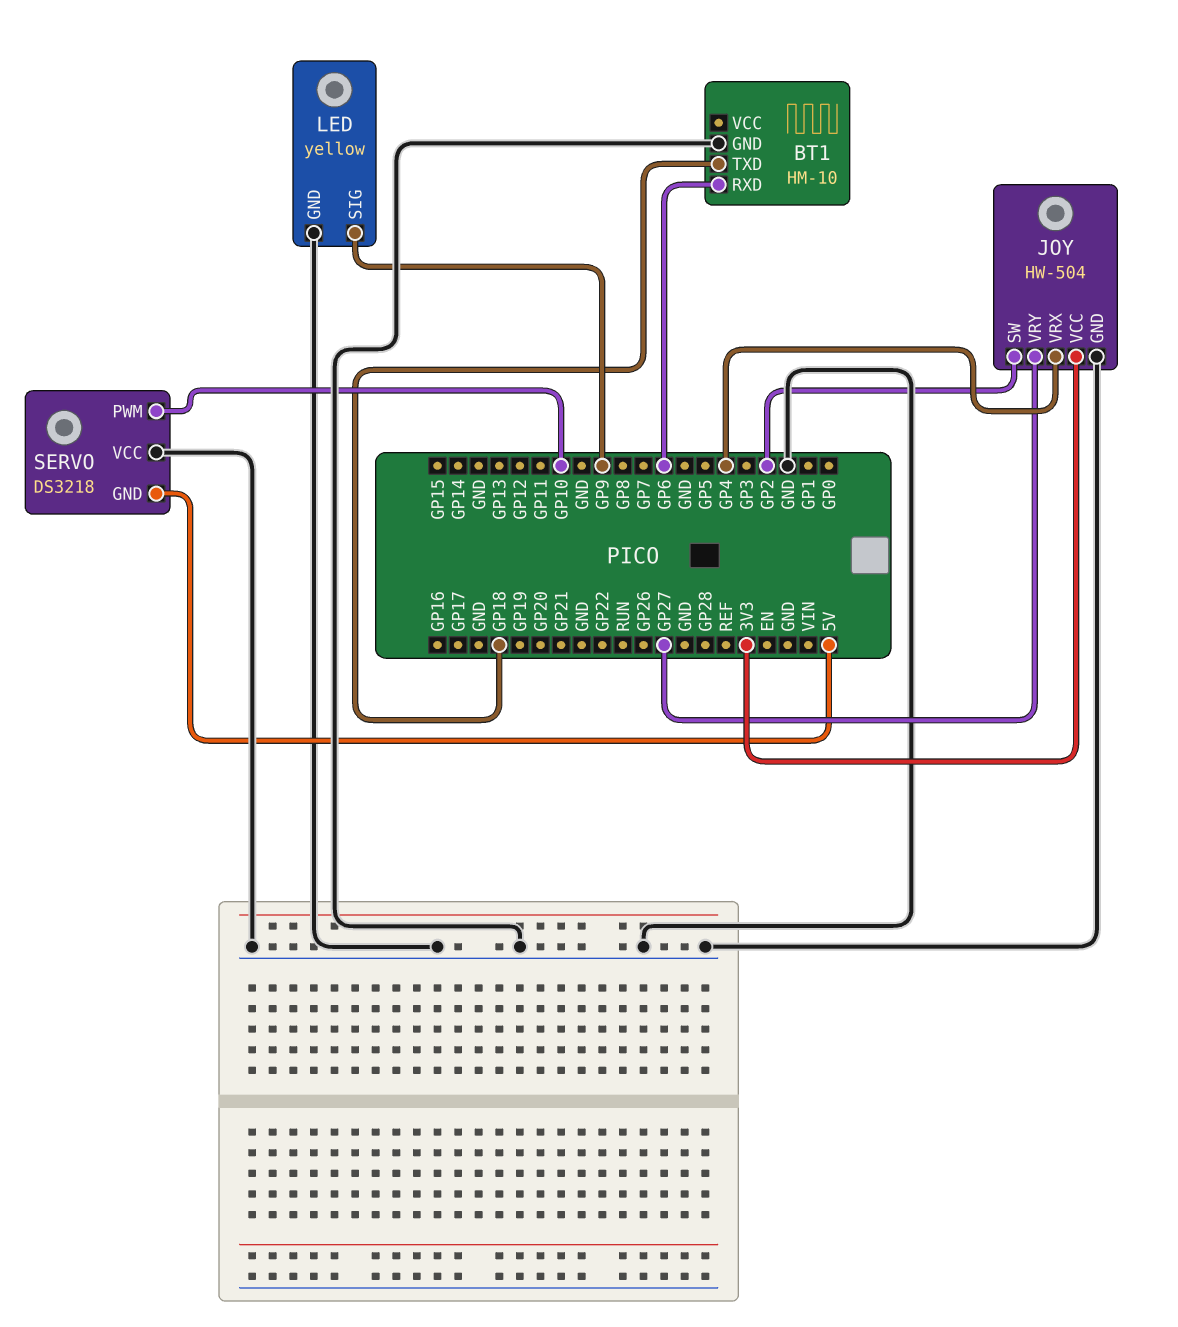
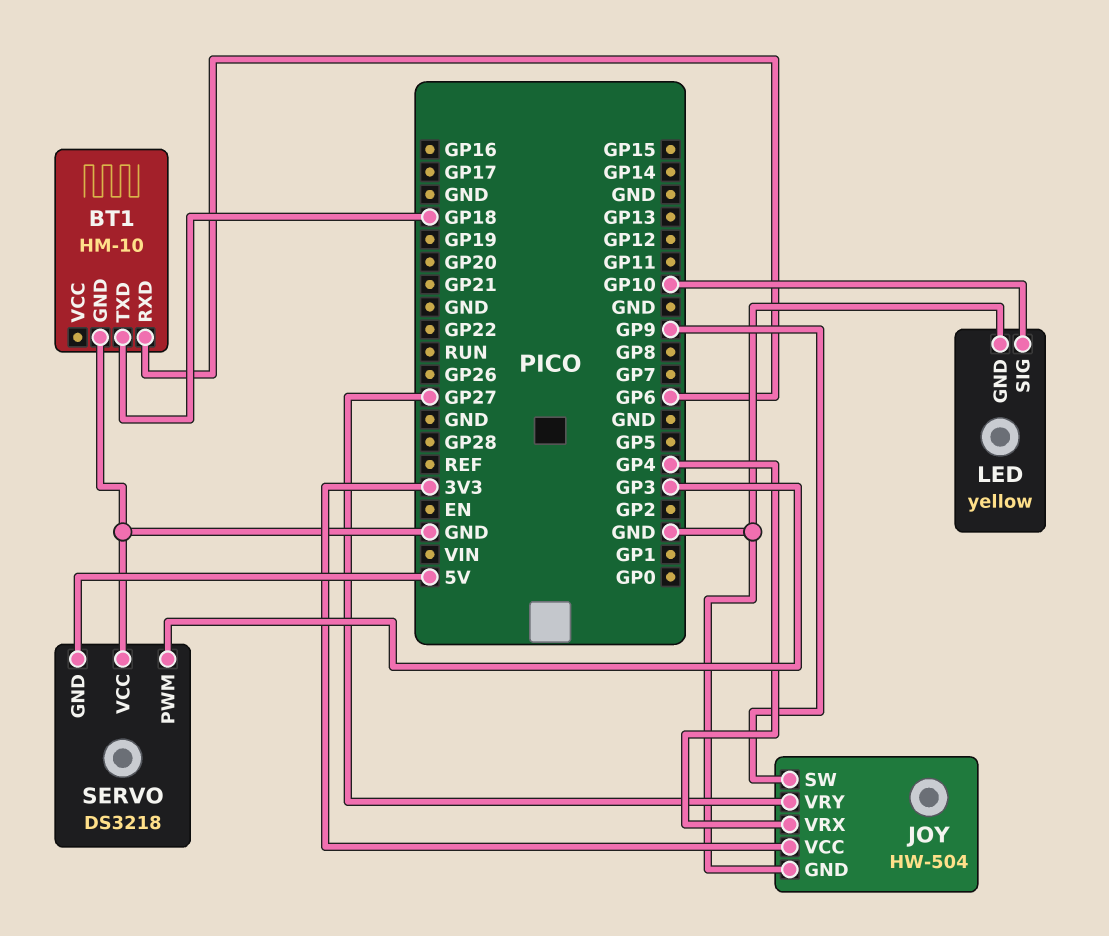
JOY pin SW: GP2 -> GP9
LED pin SIG: GP9 -> GP10
SERVO pin PWM: GP10 -> GP3

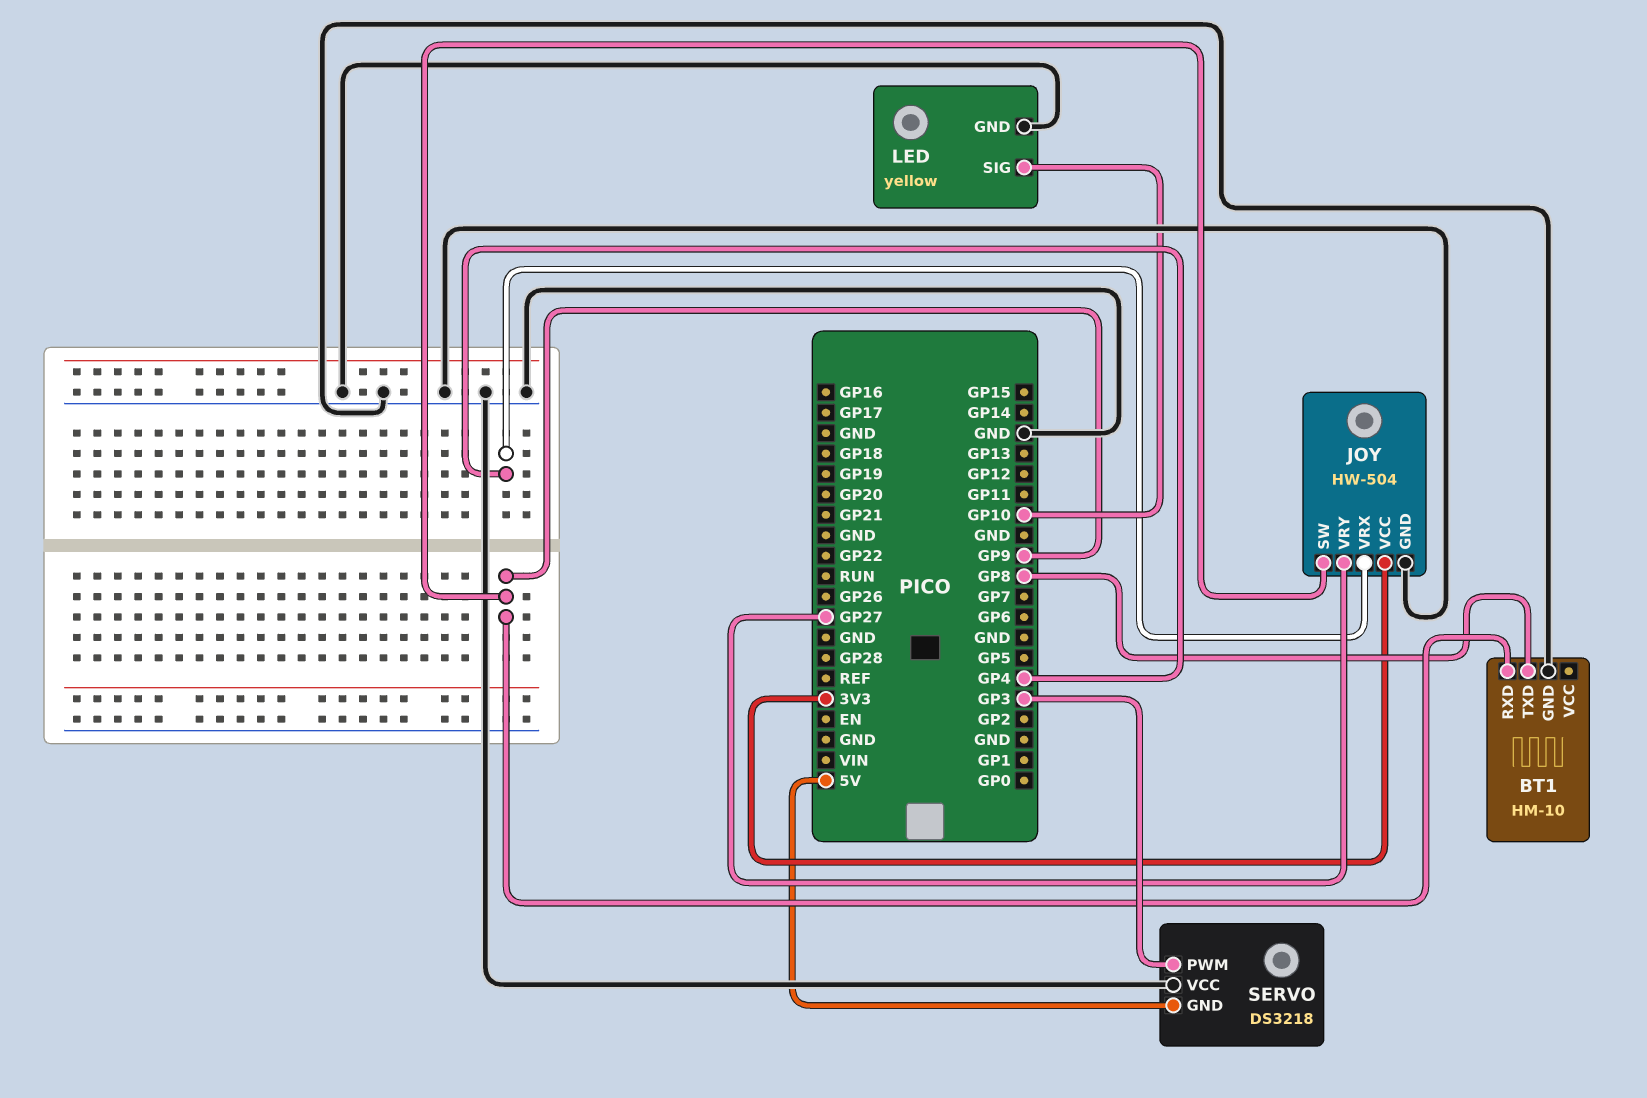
BT1 pin RXD: GP6 -> GP9
BT1 pin TXD: GP18 -> GP8

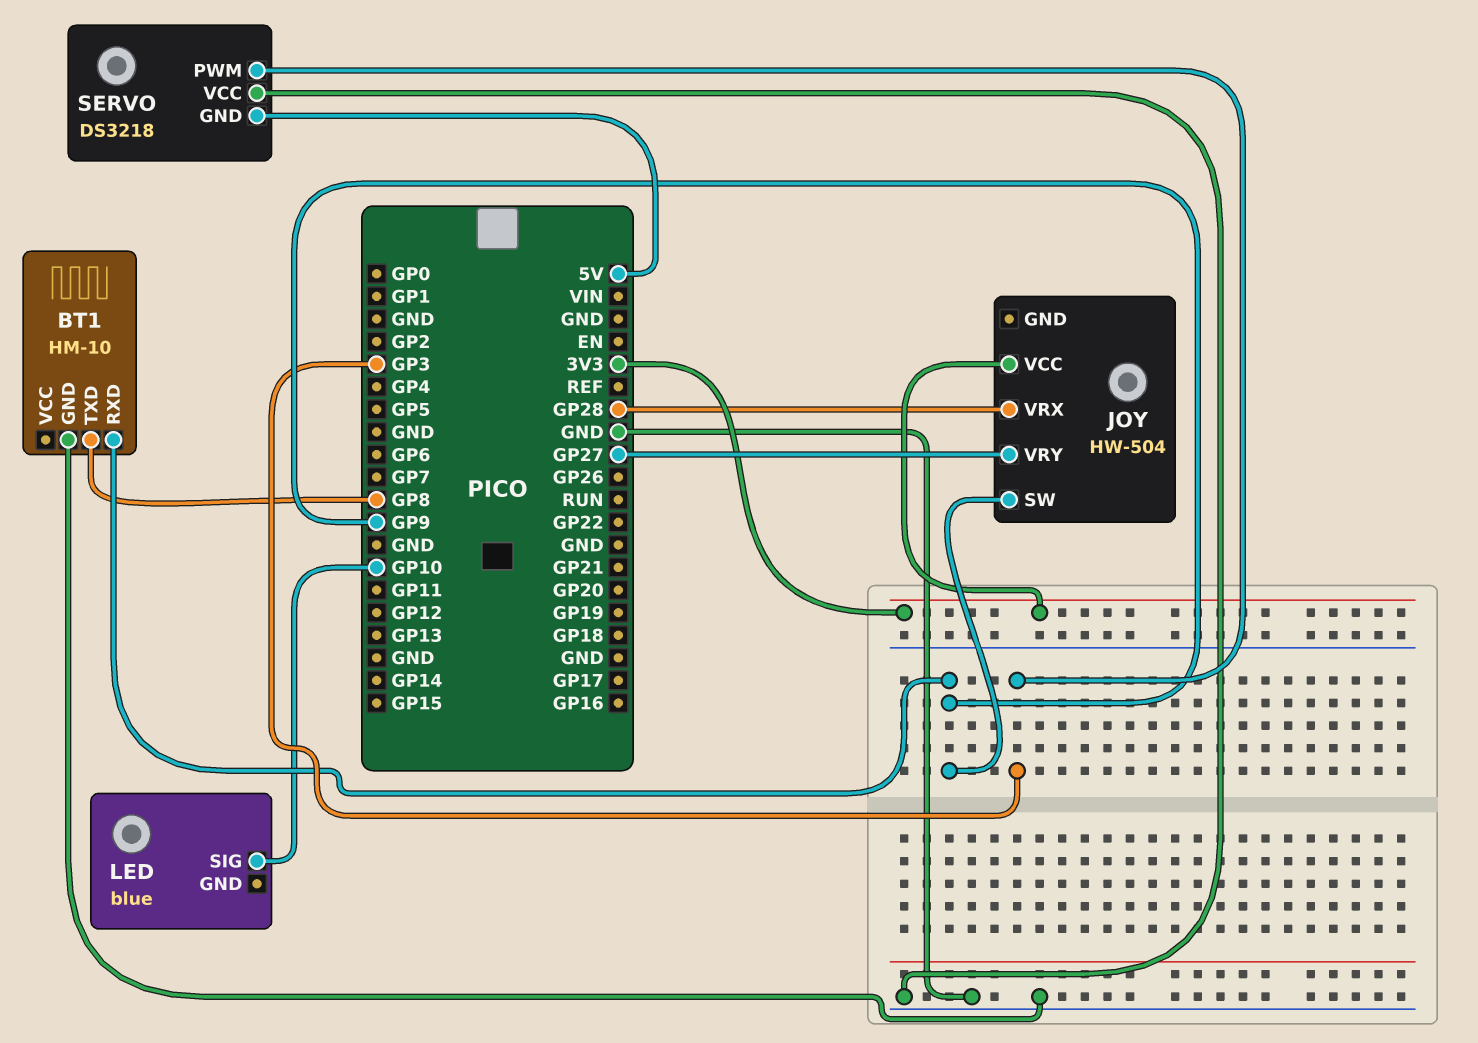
JOY pin GND: GND -> none
JOY pin VRX: GP4 -> GP28
LED: yellow -> blue
LED pin GND: GND -> none

